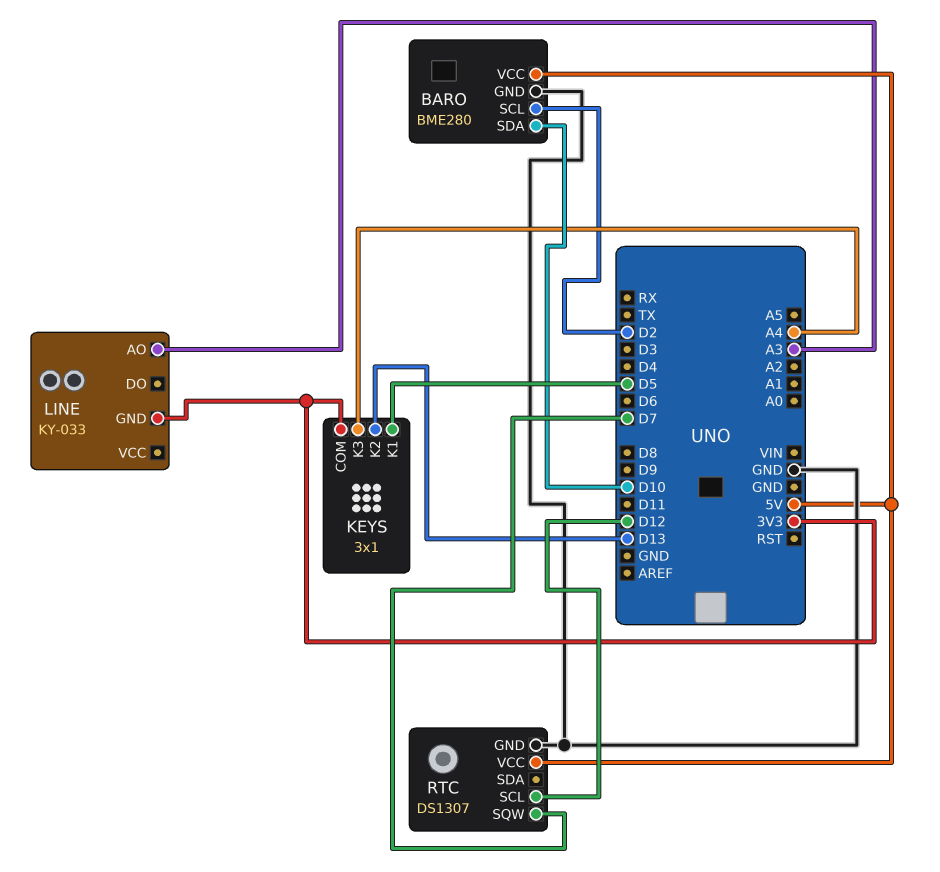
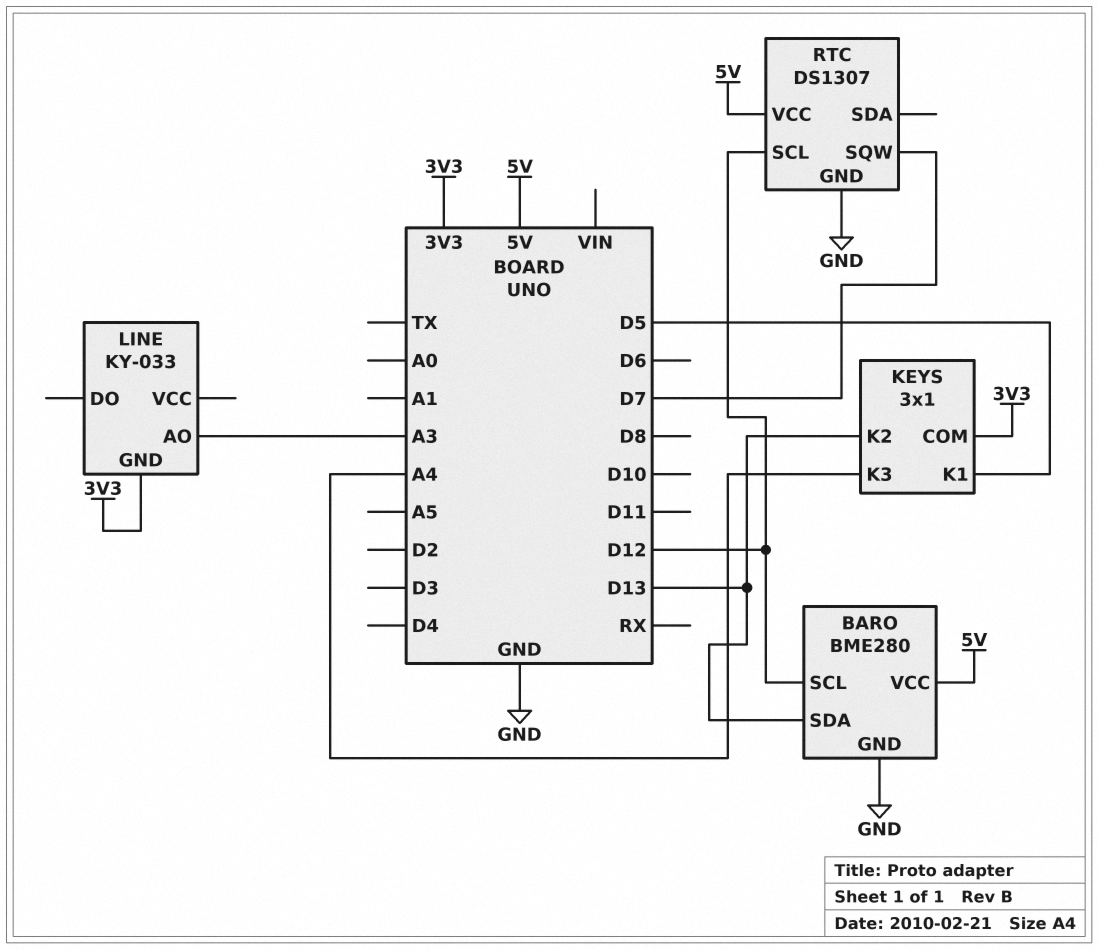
BARO pin SCL: D2 -> D12
BARO pin SDA: D10 -> D13

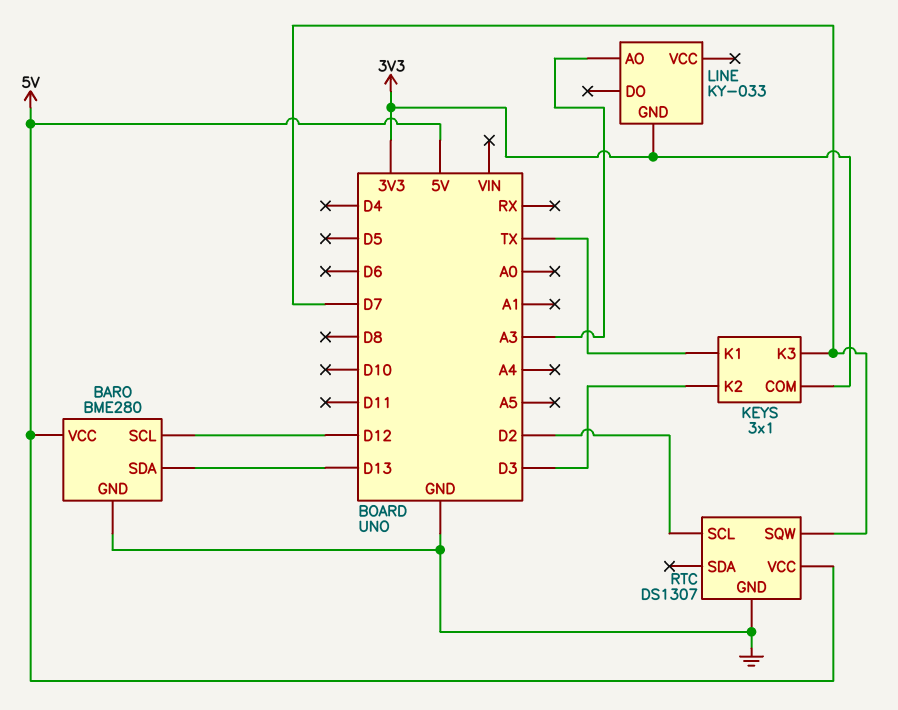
KEYS pin K1: D5 -> TX
KEYS pin K2: D13 -> D3
KEYS pin K3: A4 -> D7
RTC pin SCL: D12 -> D2

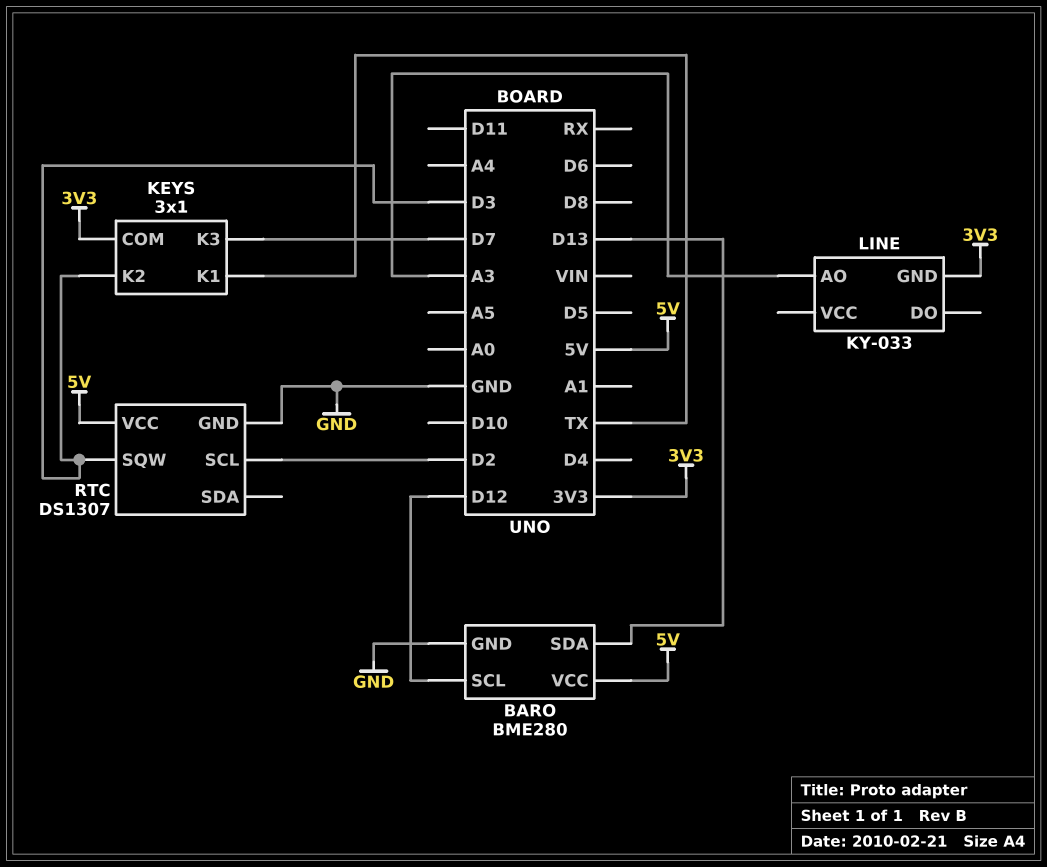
RTC pin SQW: D7 -> D3

